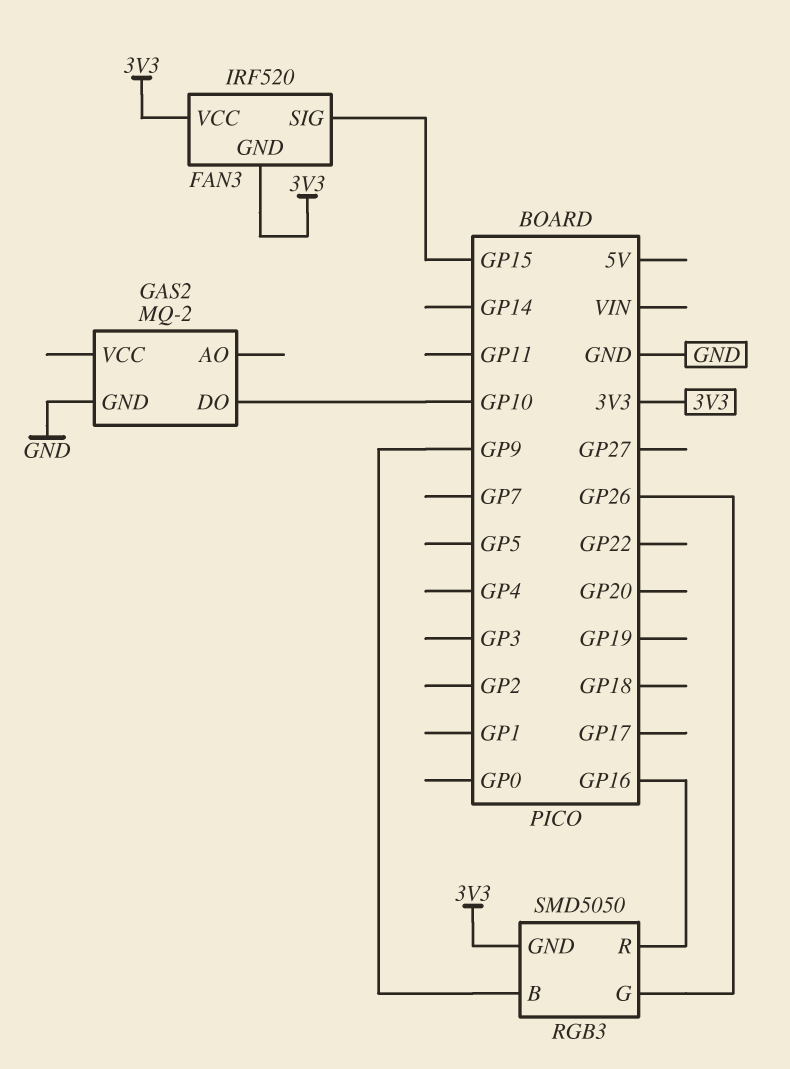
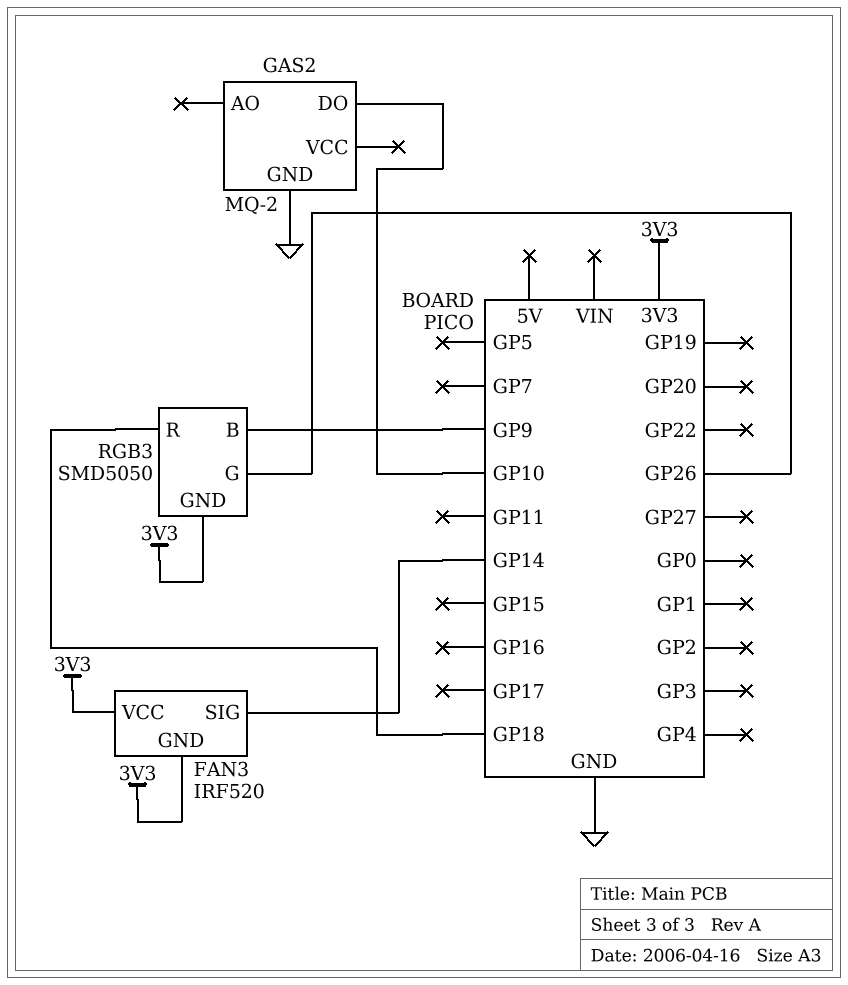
FAN3 pin SIG: GP15 -> GP14
RGB3 pin R: GP16 -> GP18

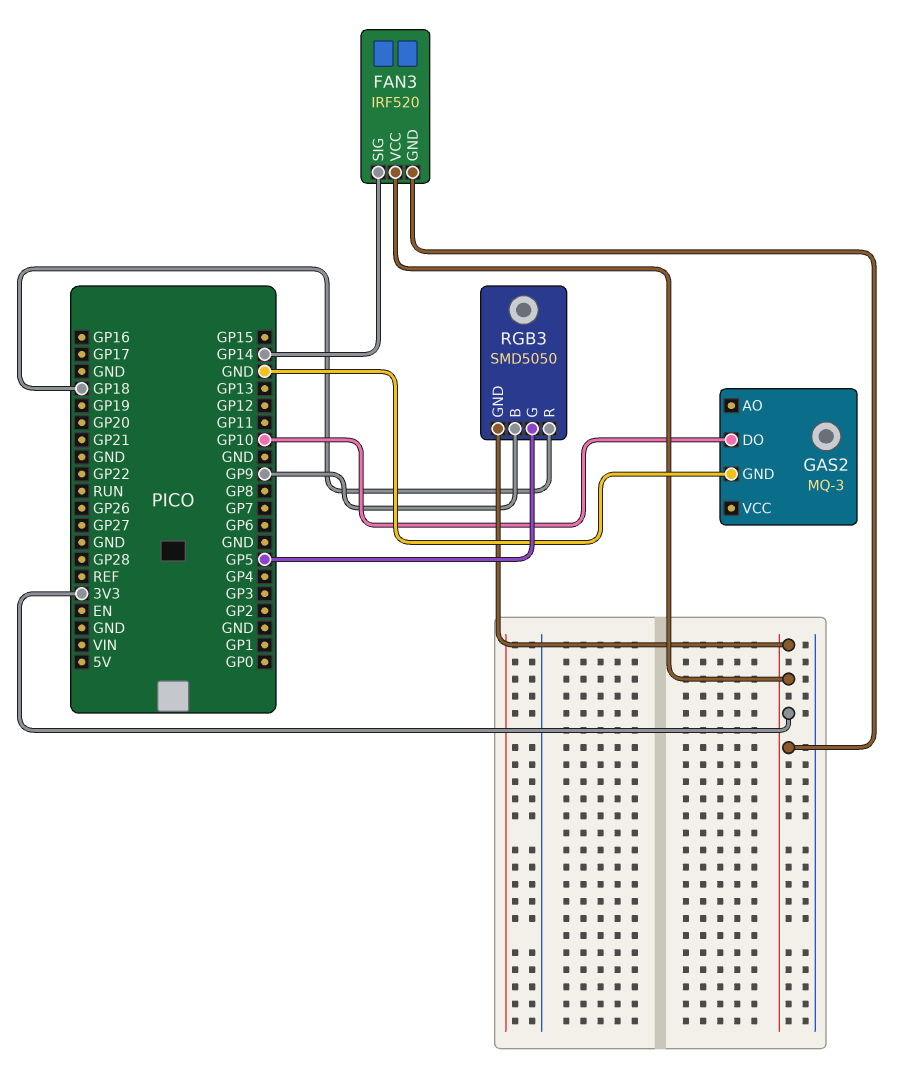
GAS2: MQ-2 -> MQ-3
RGB3 pin G: GP26 -> GP5

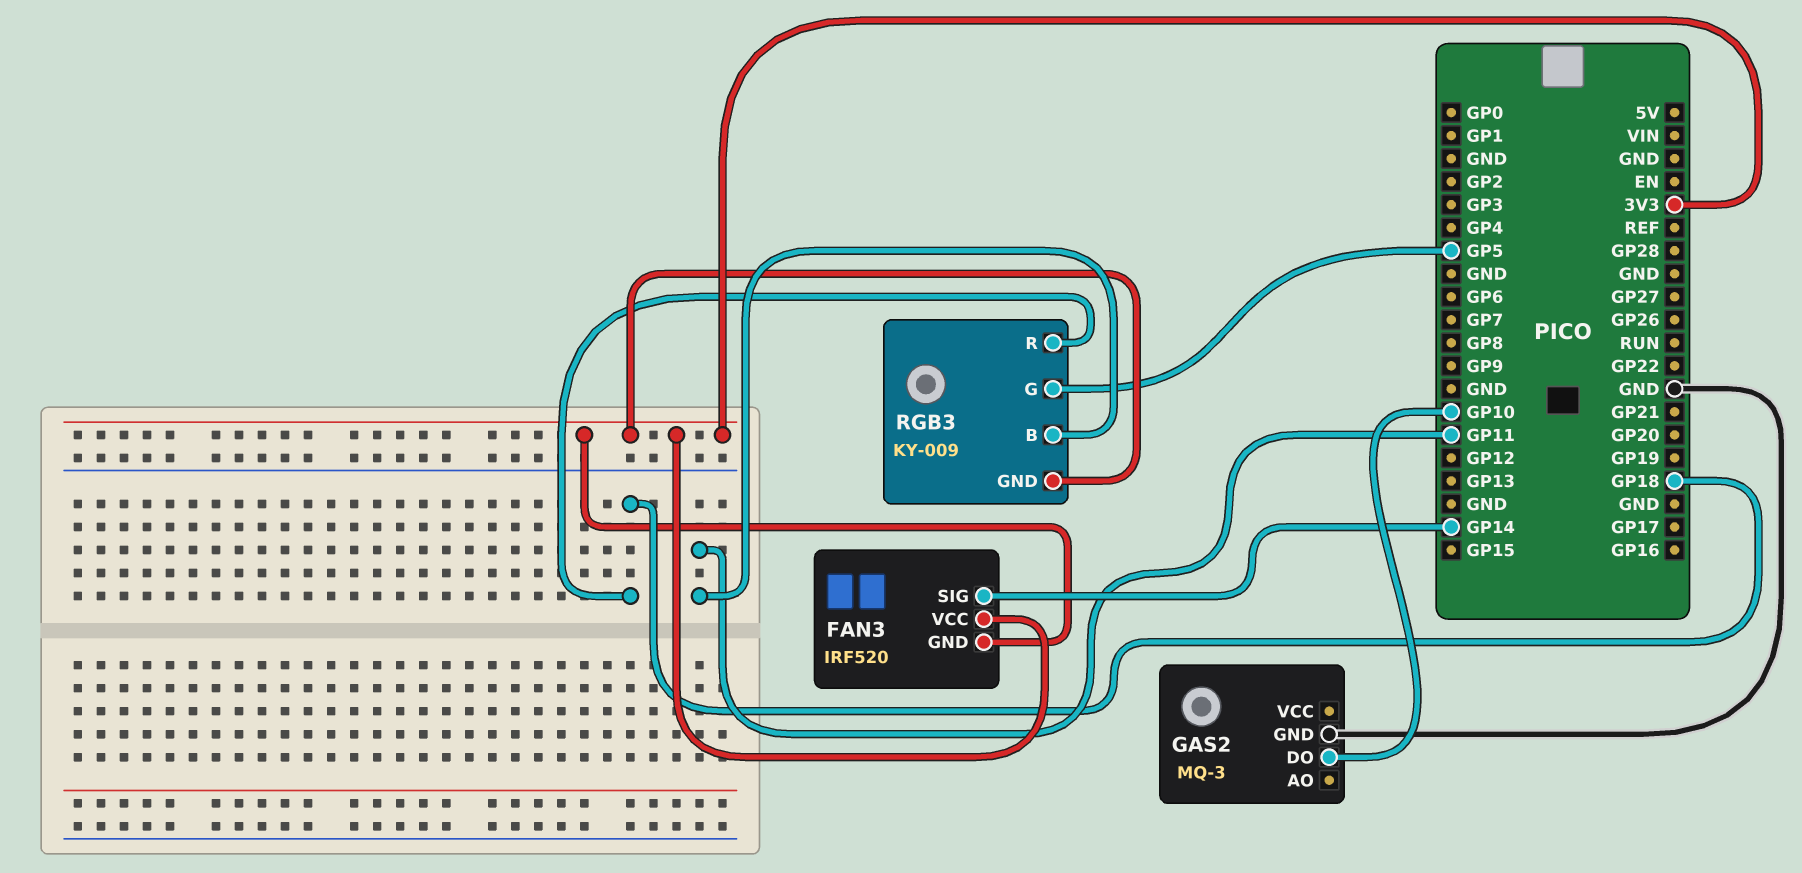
RGB3: SMD5050 -> KY-009
RGB3 pin B: GP9 -> GP11

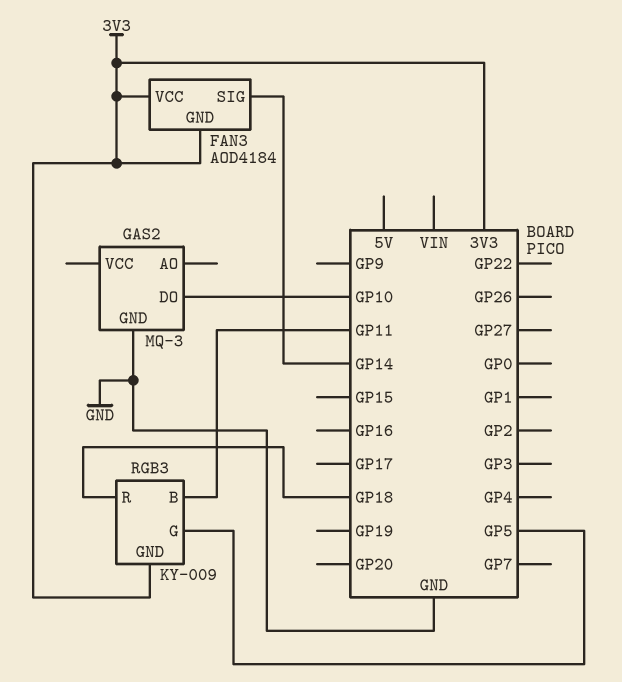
FAN3: IRF520 -> AOD4184

